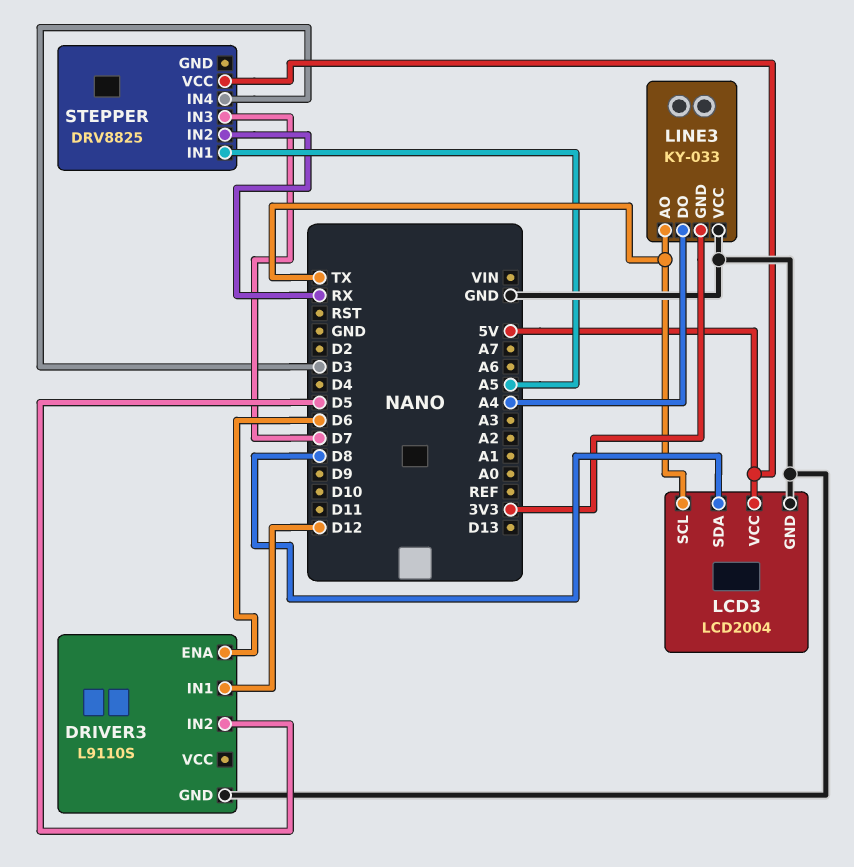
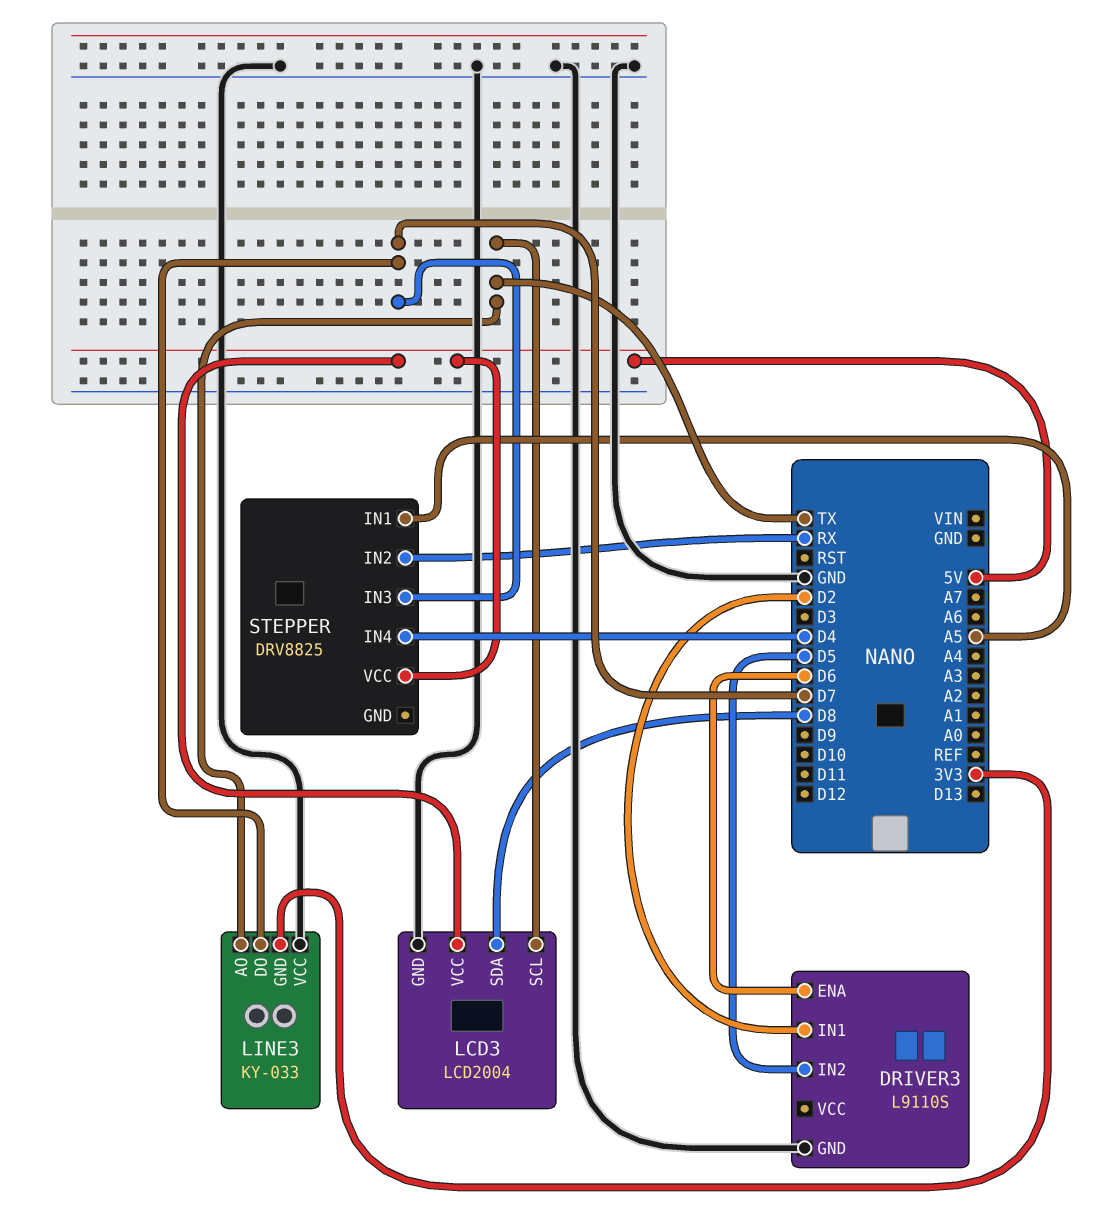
DRIVER3 pin IN1: D12 -> D2
LINE3 pin DO: A4 -> D7
STEPPER pin IN4: D3 -> D4

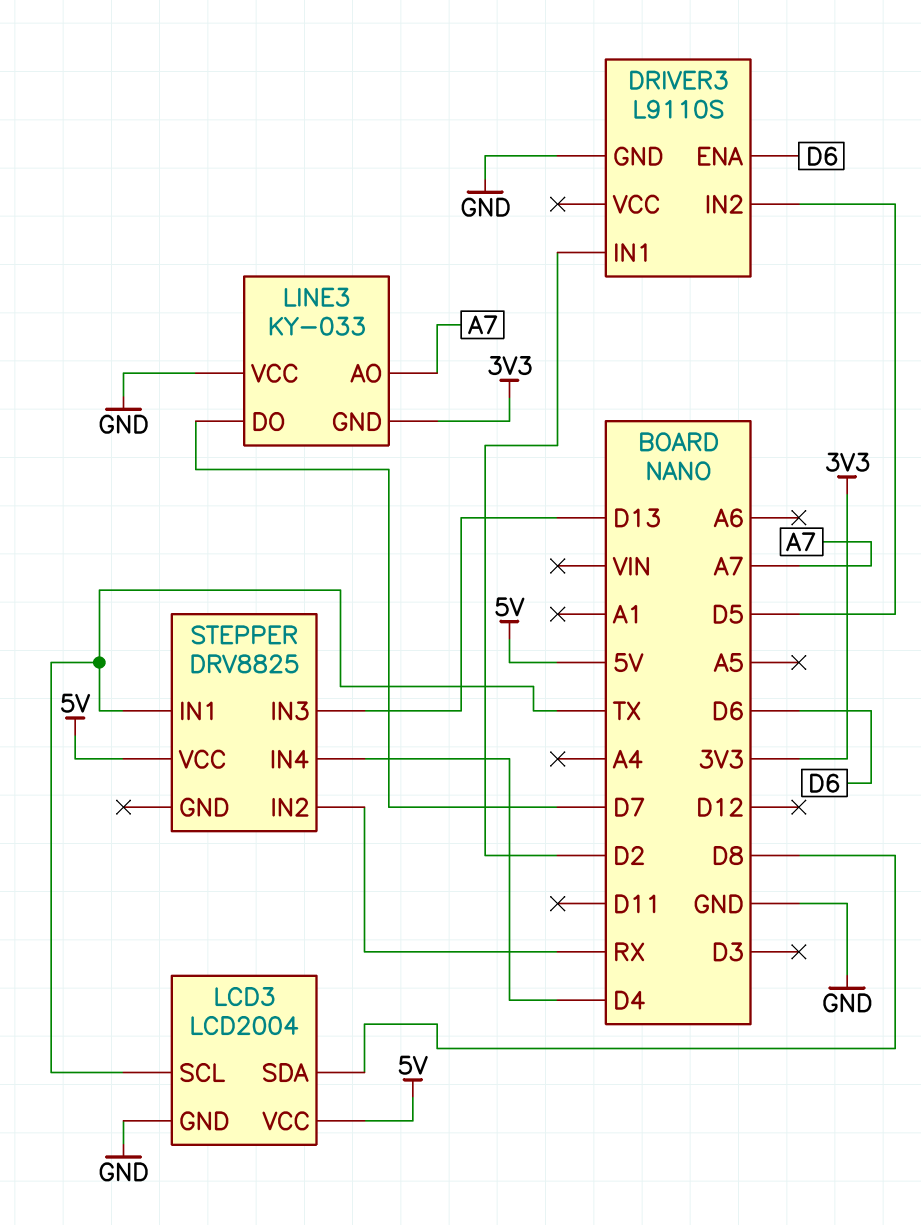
LINE3 pin AO: TX -> A7
STEPPER pin IN1: A5 -> TX
STEPPER pin IN3: D7 -> D13

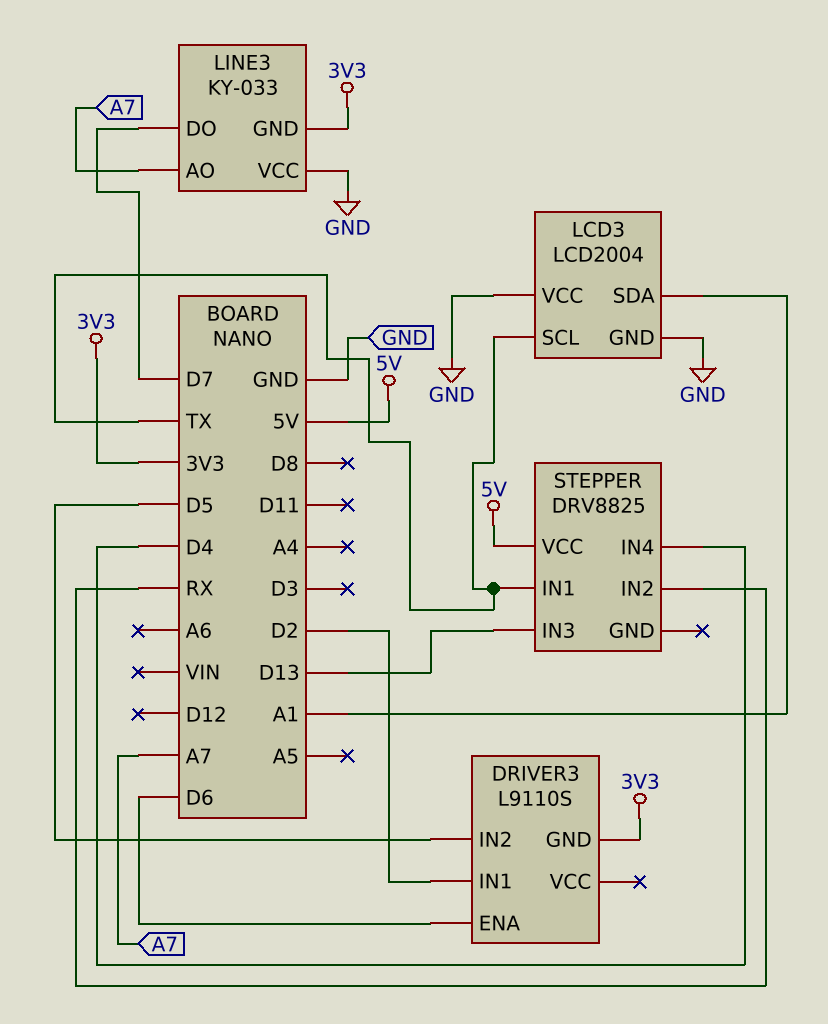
DRIVER3 pin GND: GND -> 3V3
LCD3 pin SDA: D8 -> A1
LCD3 pin VCC: 5V -> GND

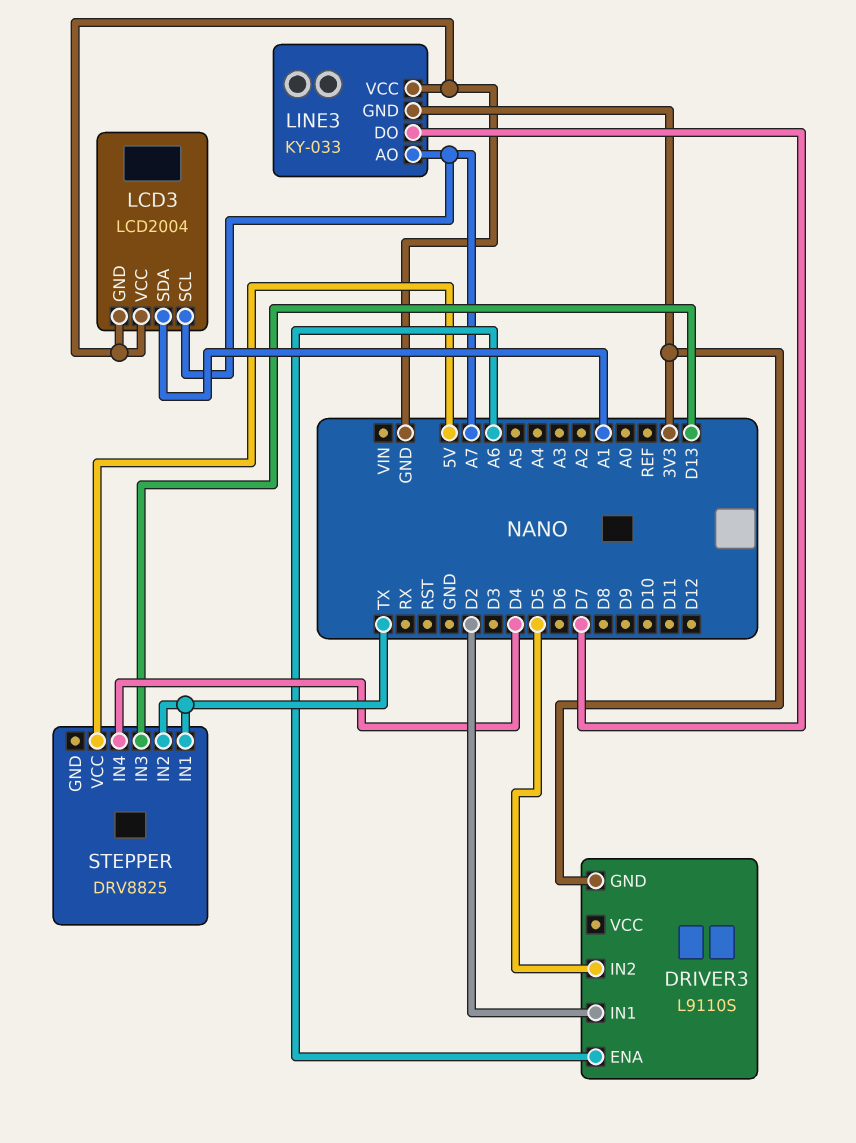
DRIVER3 pin ENA: D6 -> A6
LCD3 pin SCL: TX -> A7
STEPPER pin IN2: RX -> TX

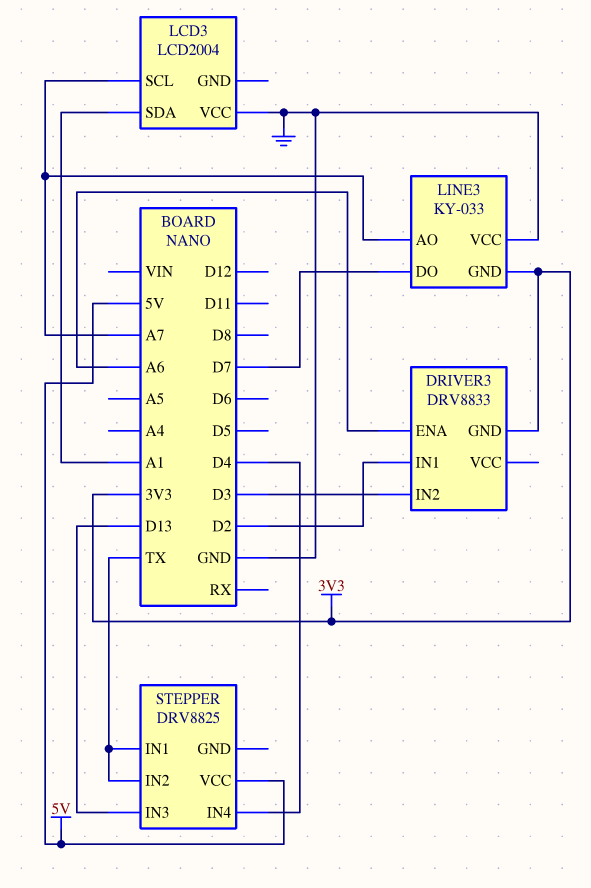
DRIVER3: L9110S -> DRV8833
DRIVER3 pin IN2: D5 -> D3
LCD3 pin GND: GND -> none

